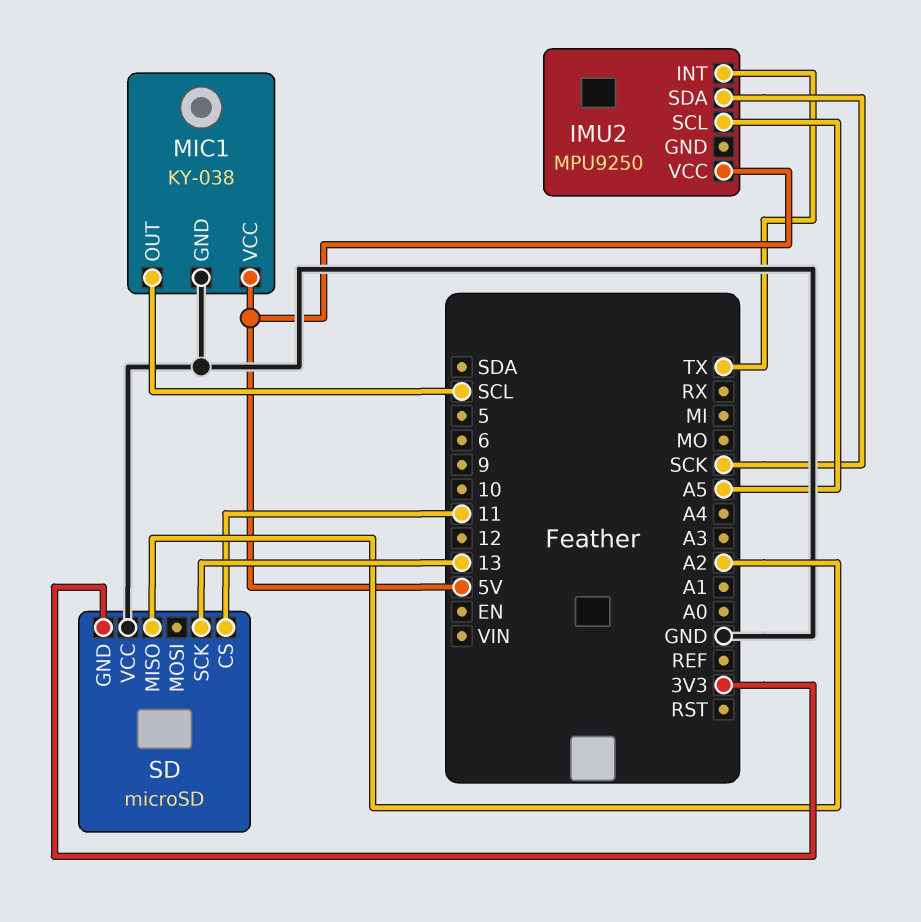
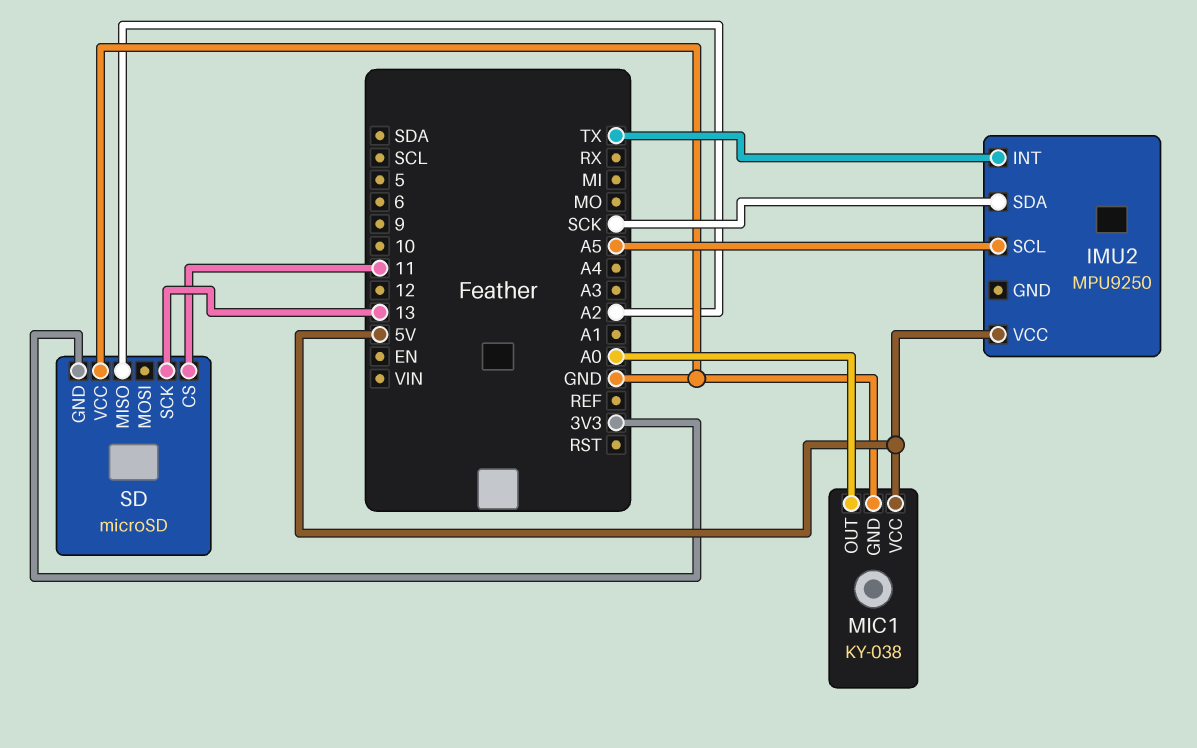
MIC1 pin OUT: SCL -> A0

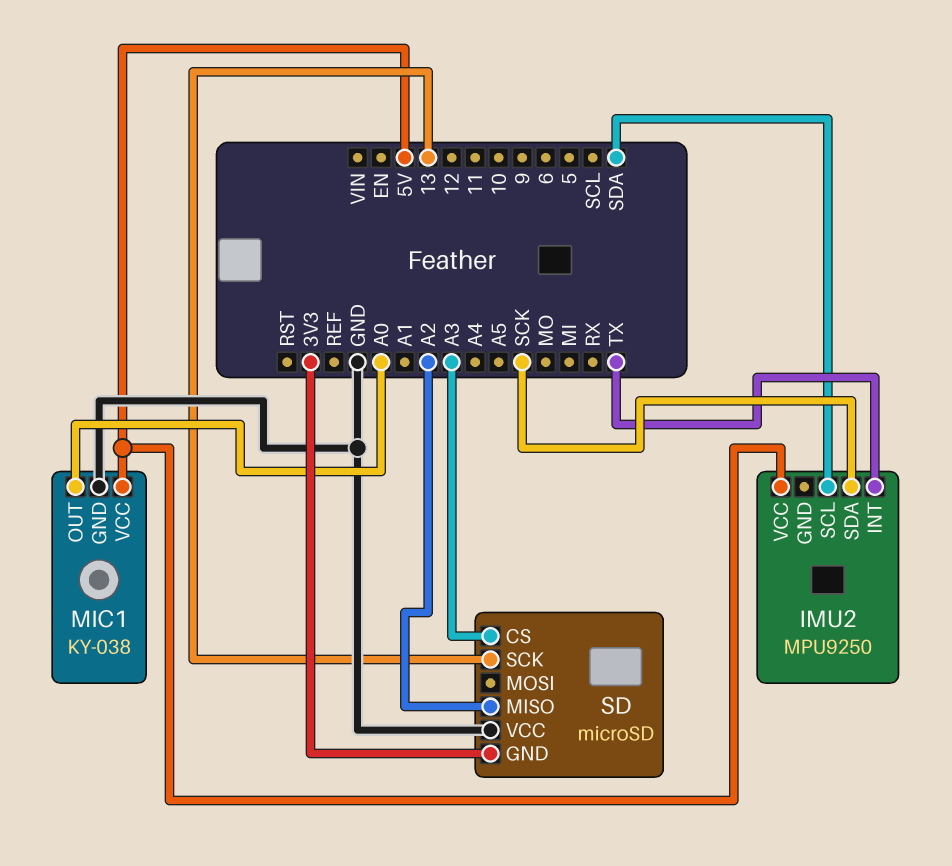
IMU2 pin SCL: A5 -> SDA
SD pin CS: 11 -> A3

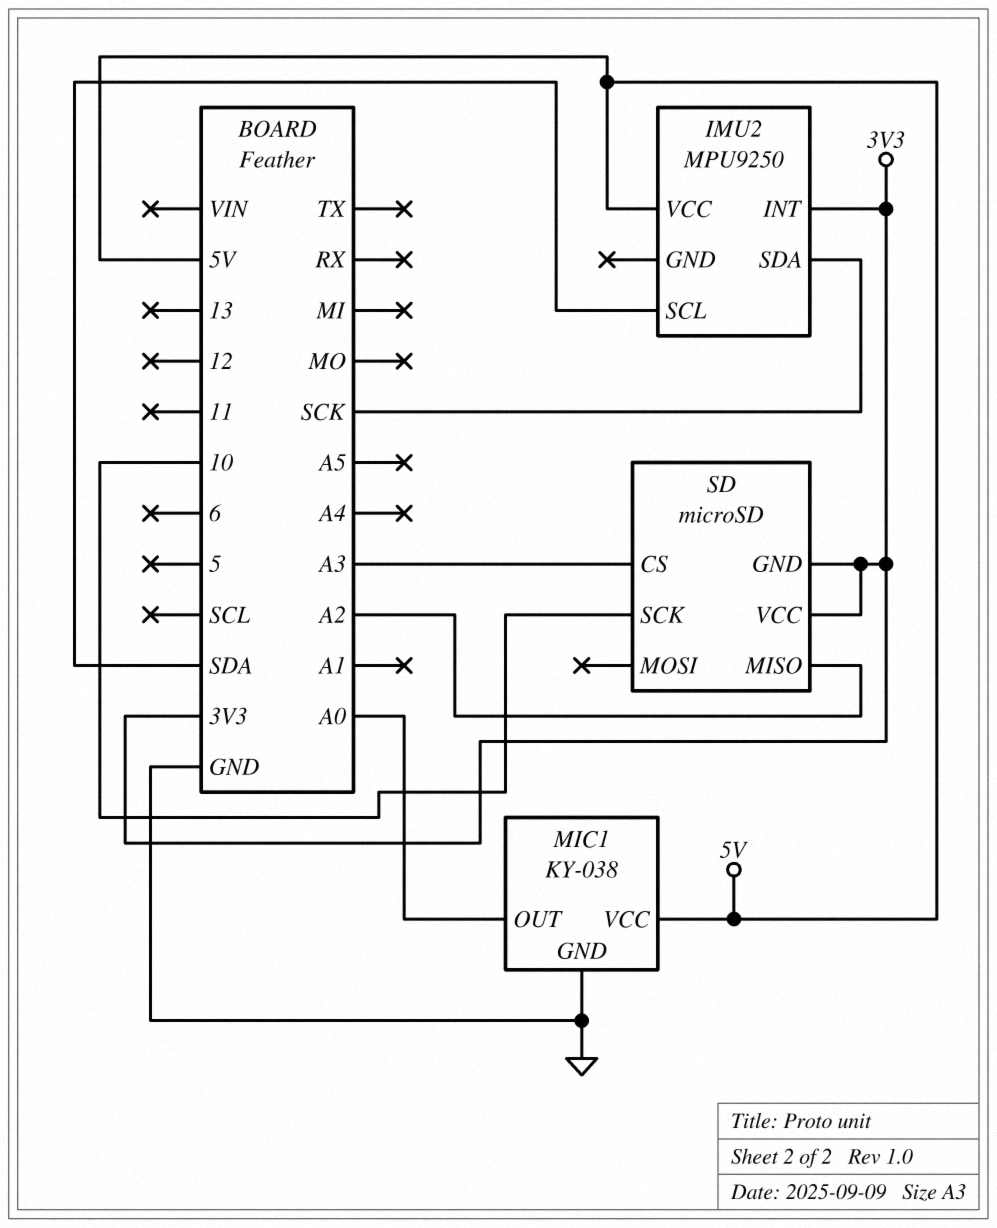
IMU2 pin INT: TX -> 3V3
SD pin SCK: 13 -> 10
SD pin VCC: GND -> 3V3

